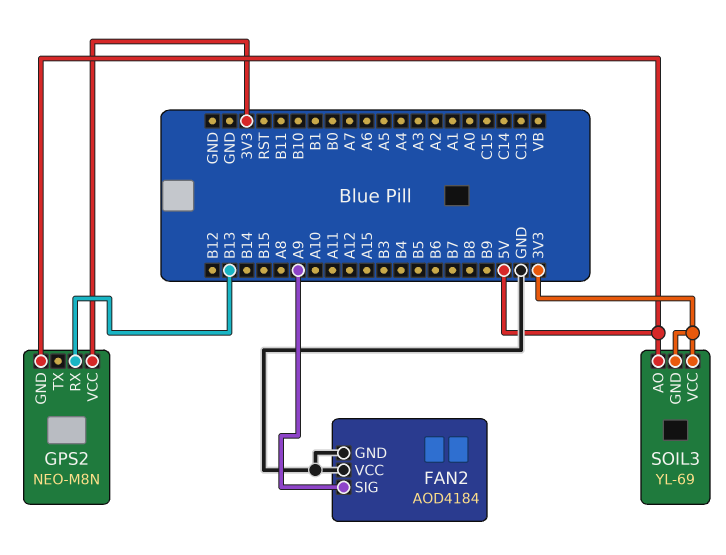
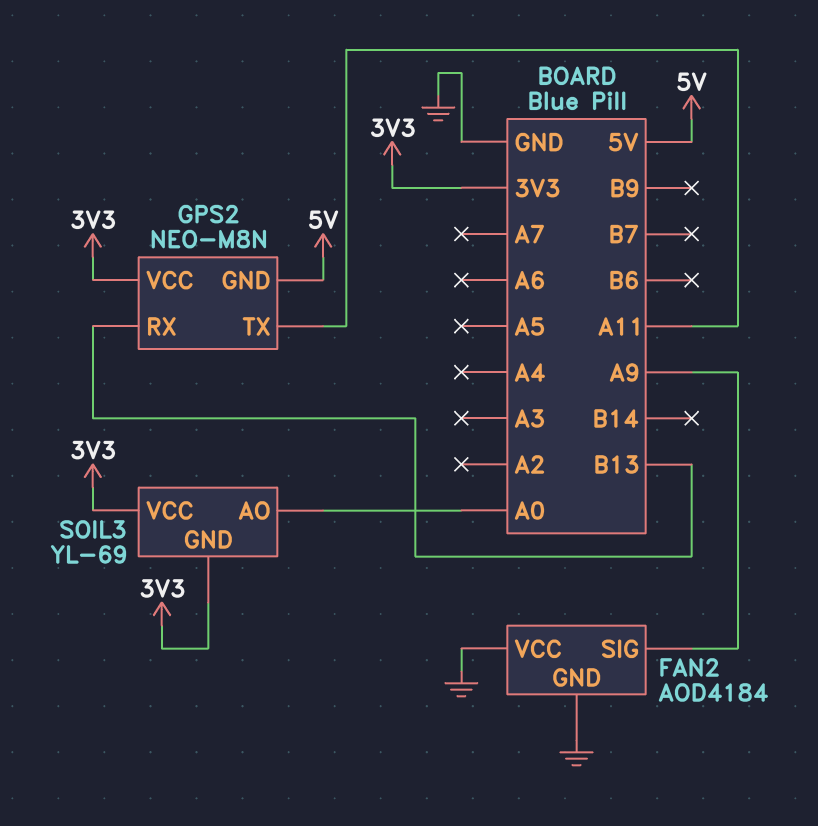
GPS2 pin TX: none -> A11
SOIL3 pin AO: 5V -> A0

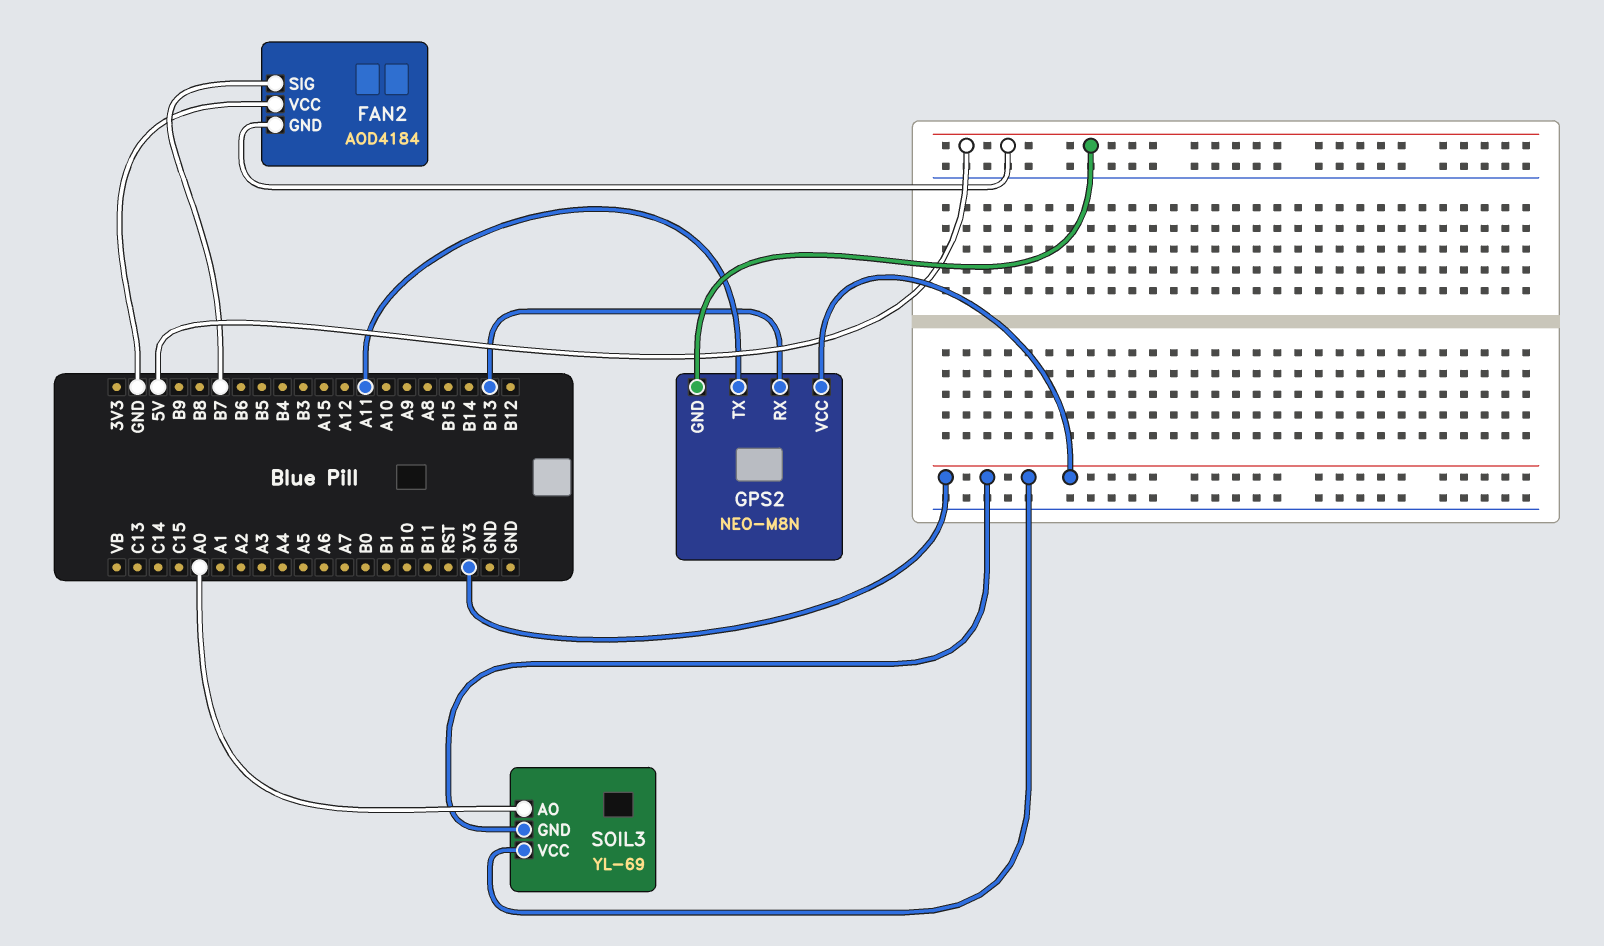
FAN2 pin GND: GND -> 5V
FAN2 pin SIG: A9 -> B7

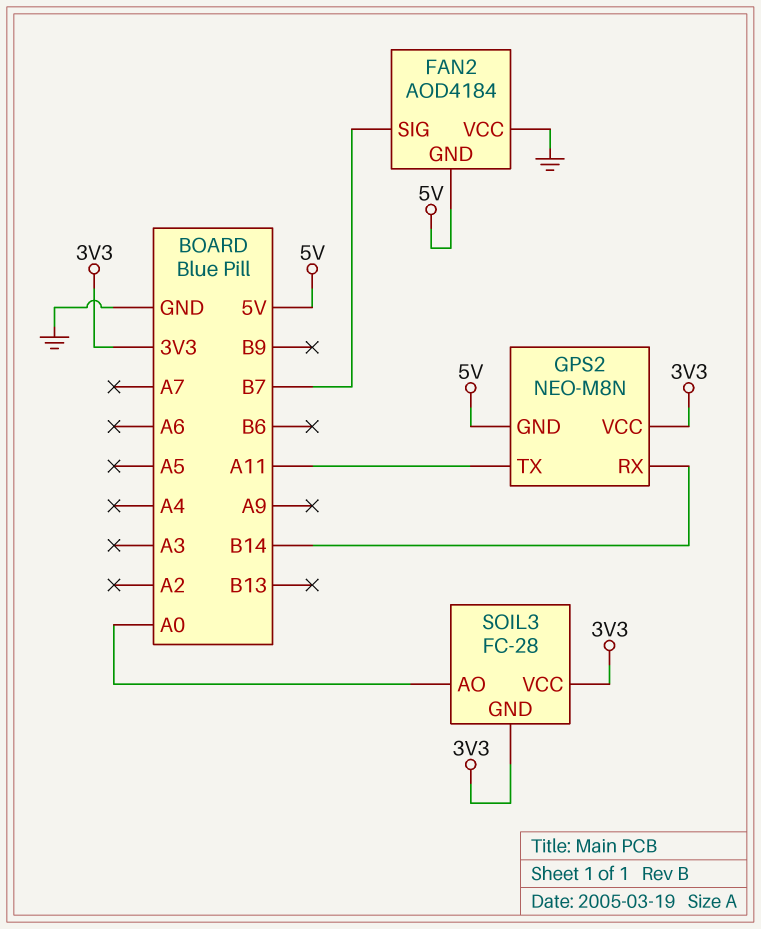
GPS2 pin RX: B13 -> B14
SOIL3: YL-69 -> FC-28

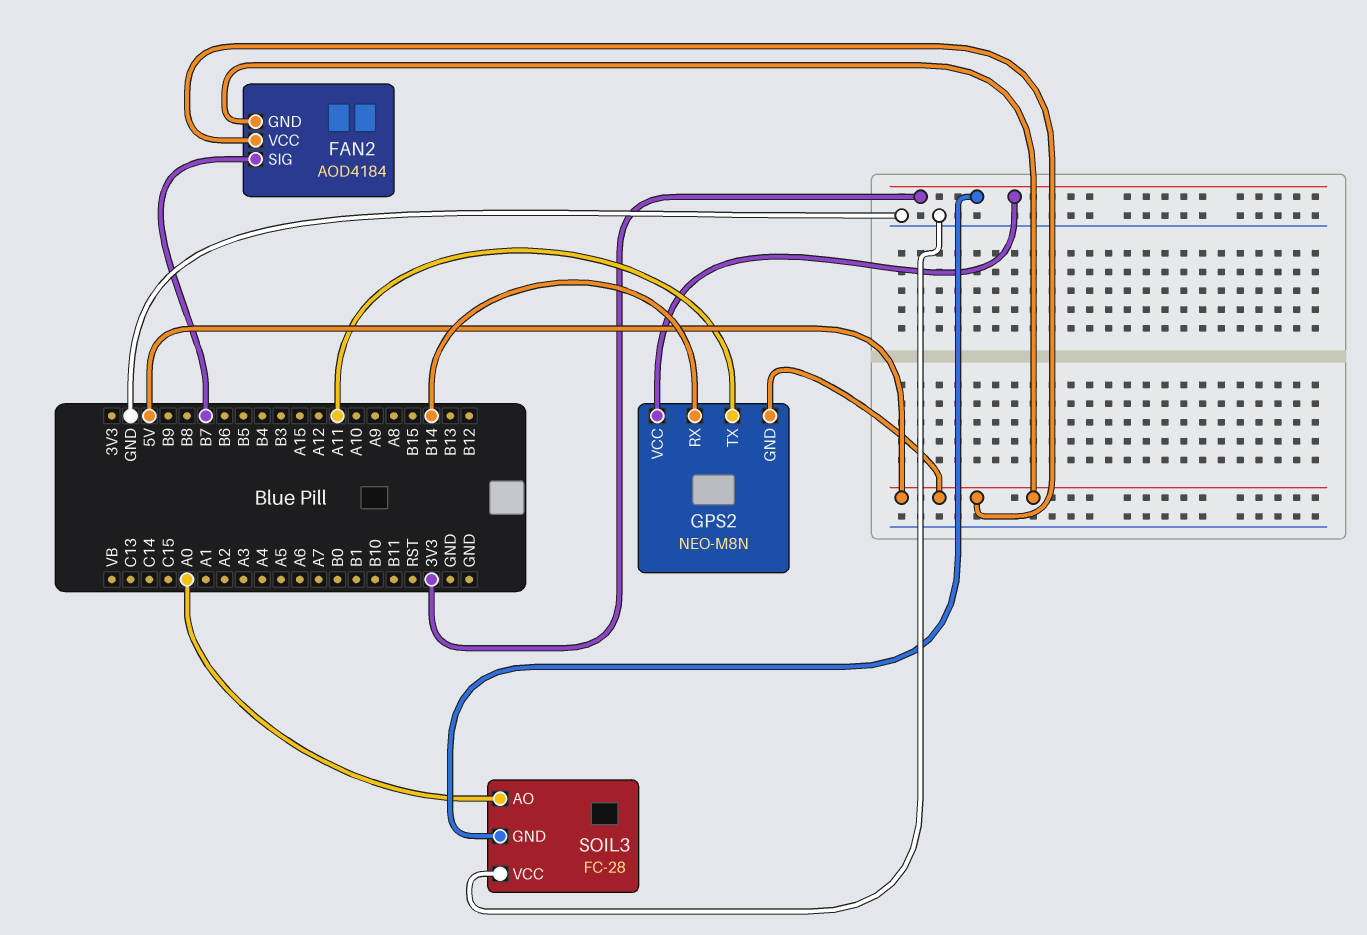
FAN2 pin VCC: GND -> 5V
SOIL3 pin VCC: 3V3 -> GND

